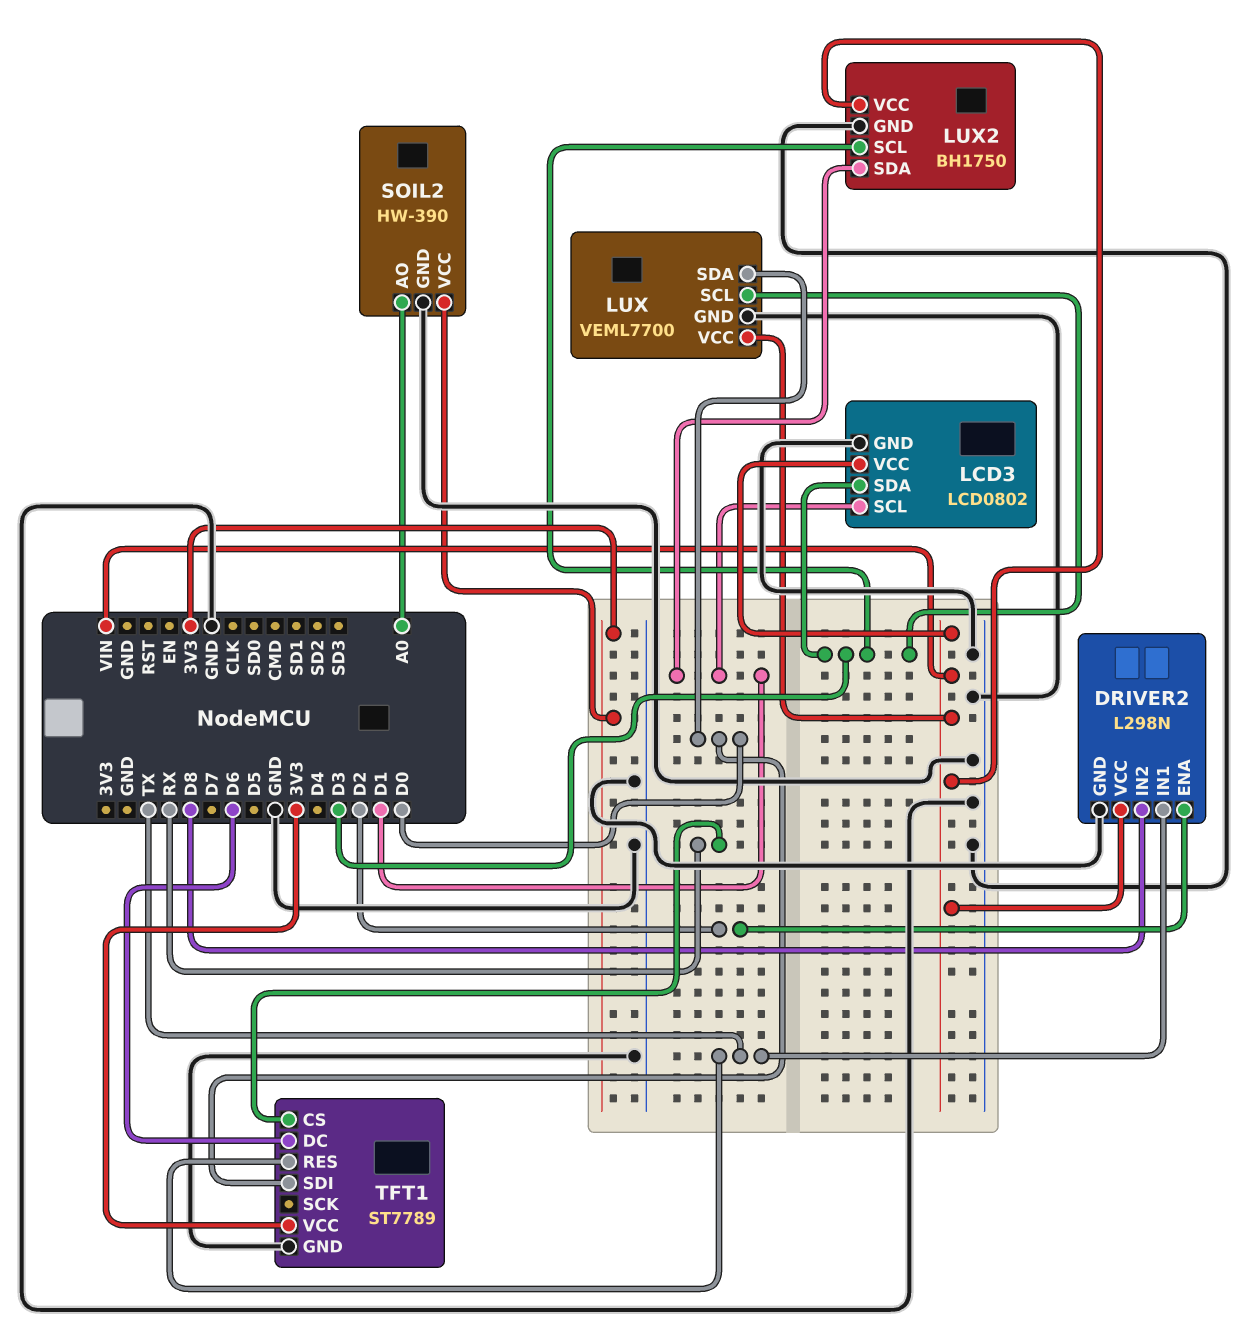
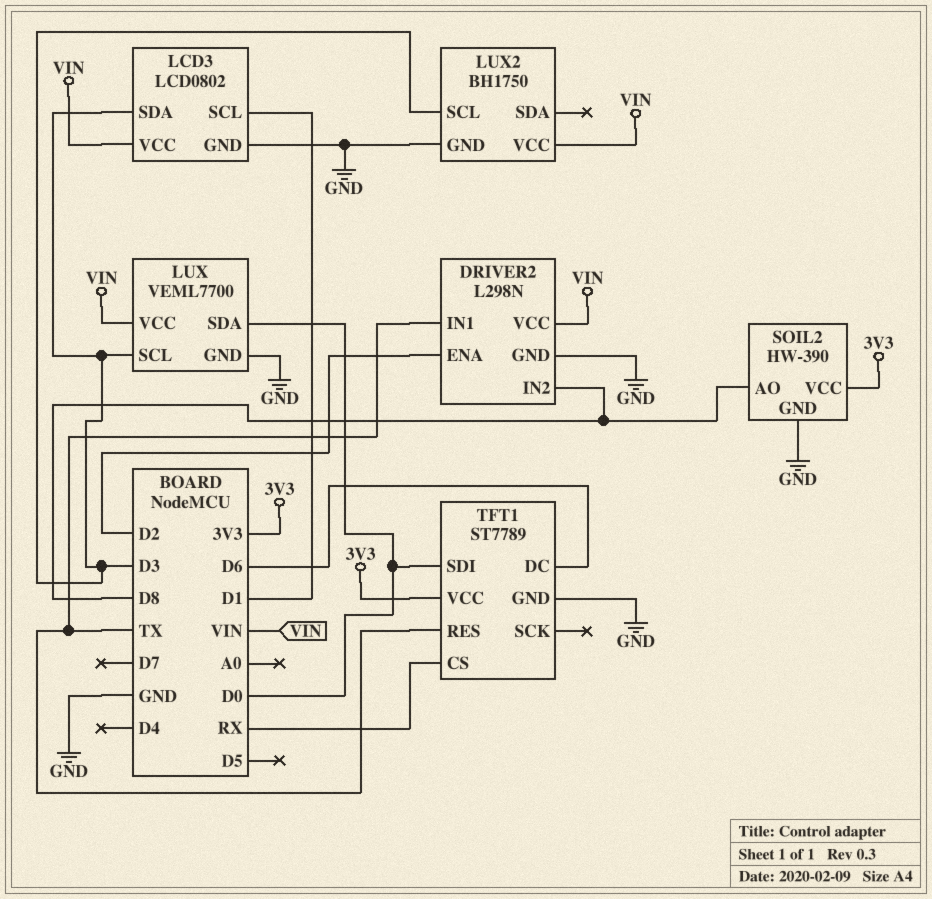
LUX2 pin SDA: D1 -> none
SOIL2 pin AO: A0 -> D8

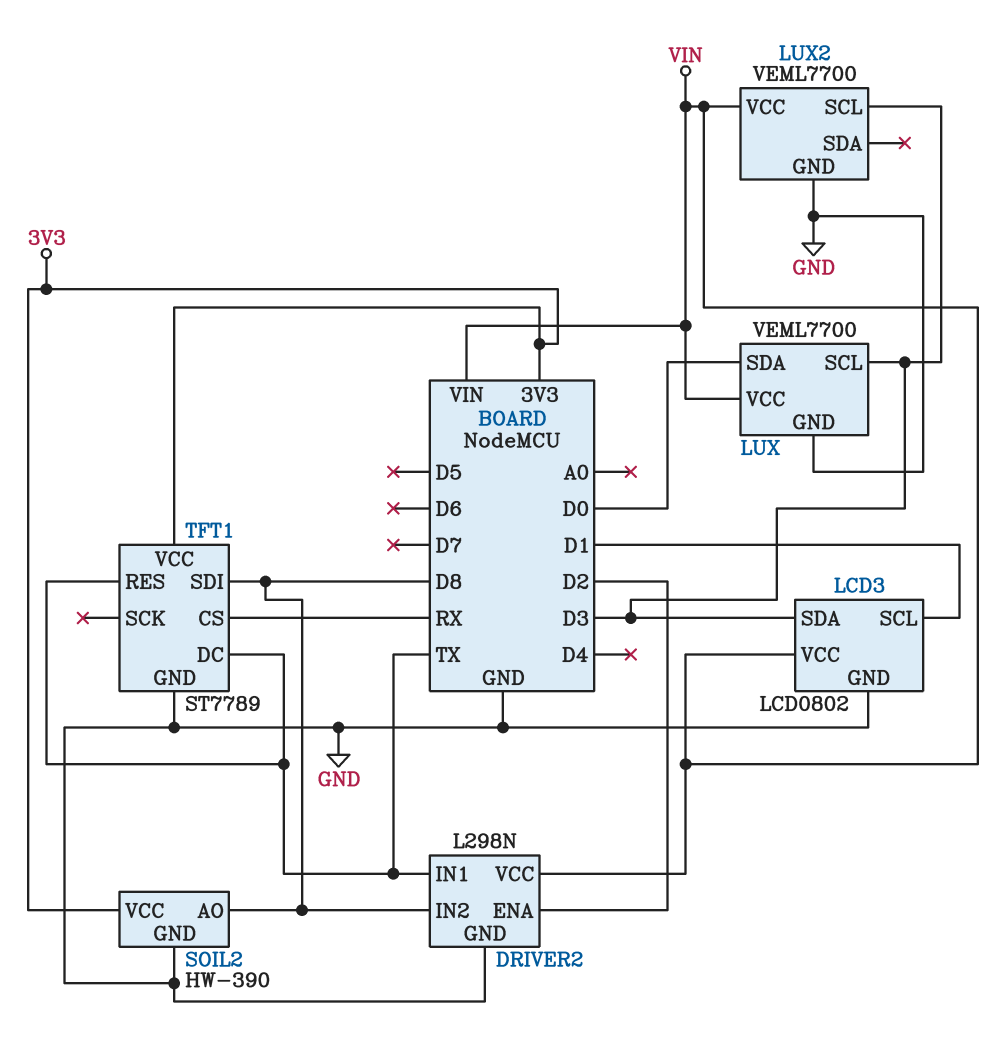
LUX2: BH1750 -> VEML7700
TFT1 pin DC: D6 -> TX
TFT1 pin SDI: D0 -> D8

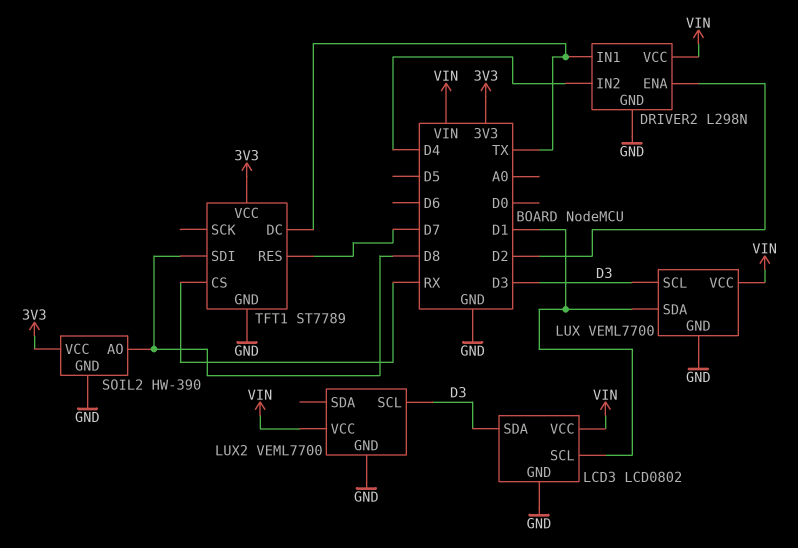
DRIVER2 pin IN2: D8 -> D4
LUX pin SDA: D0 -> D1
TFT1 pin RES: TX -> D7

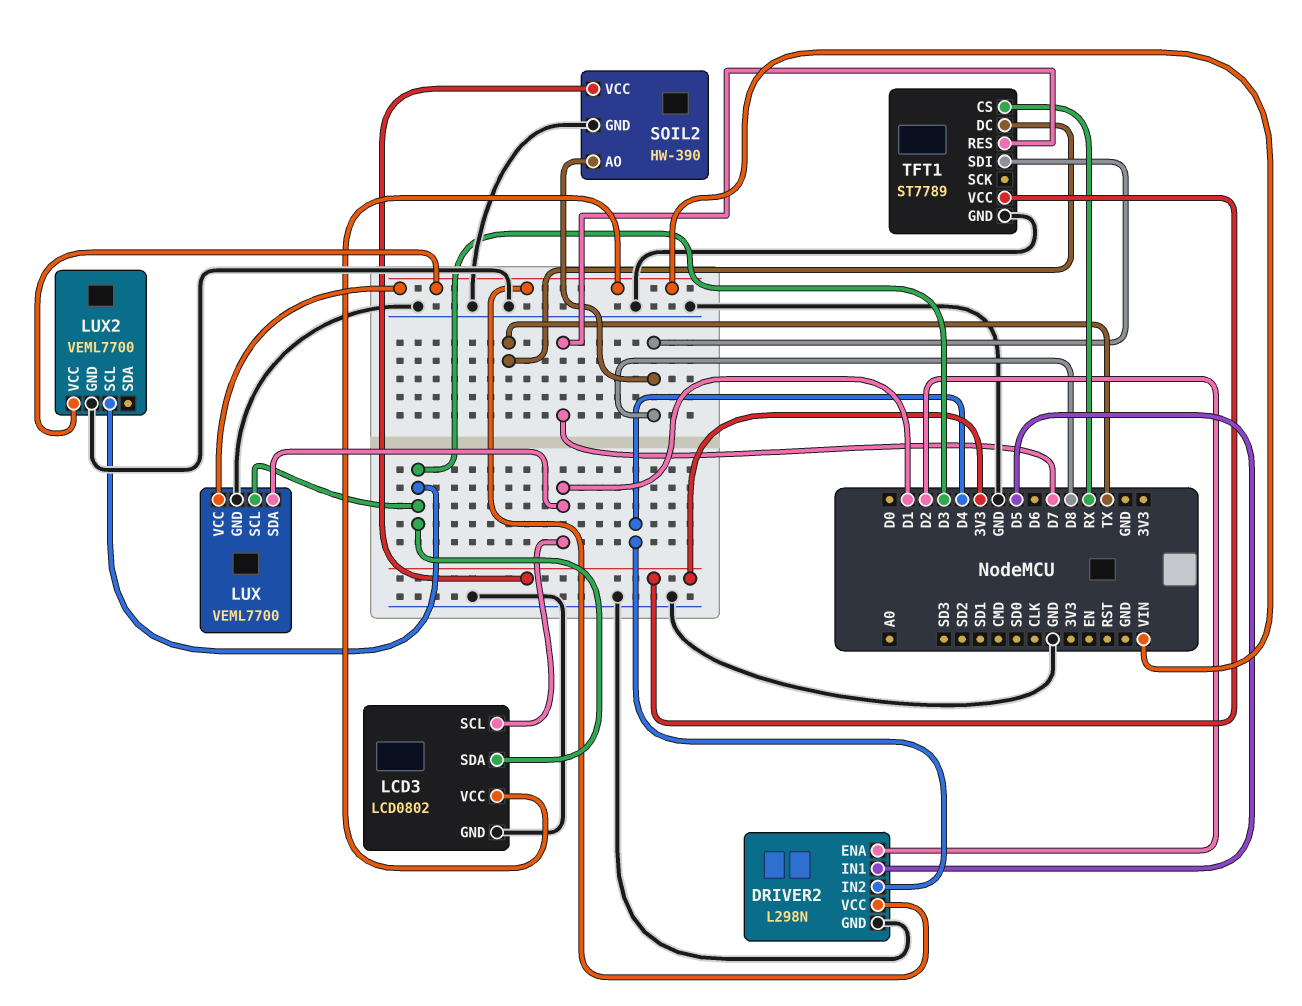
DRIVER2 pin IN1: TX -> D5

